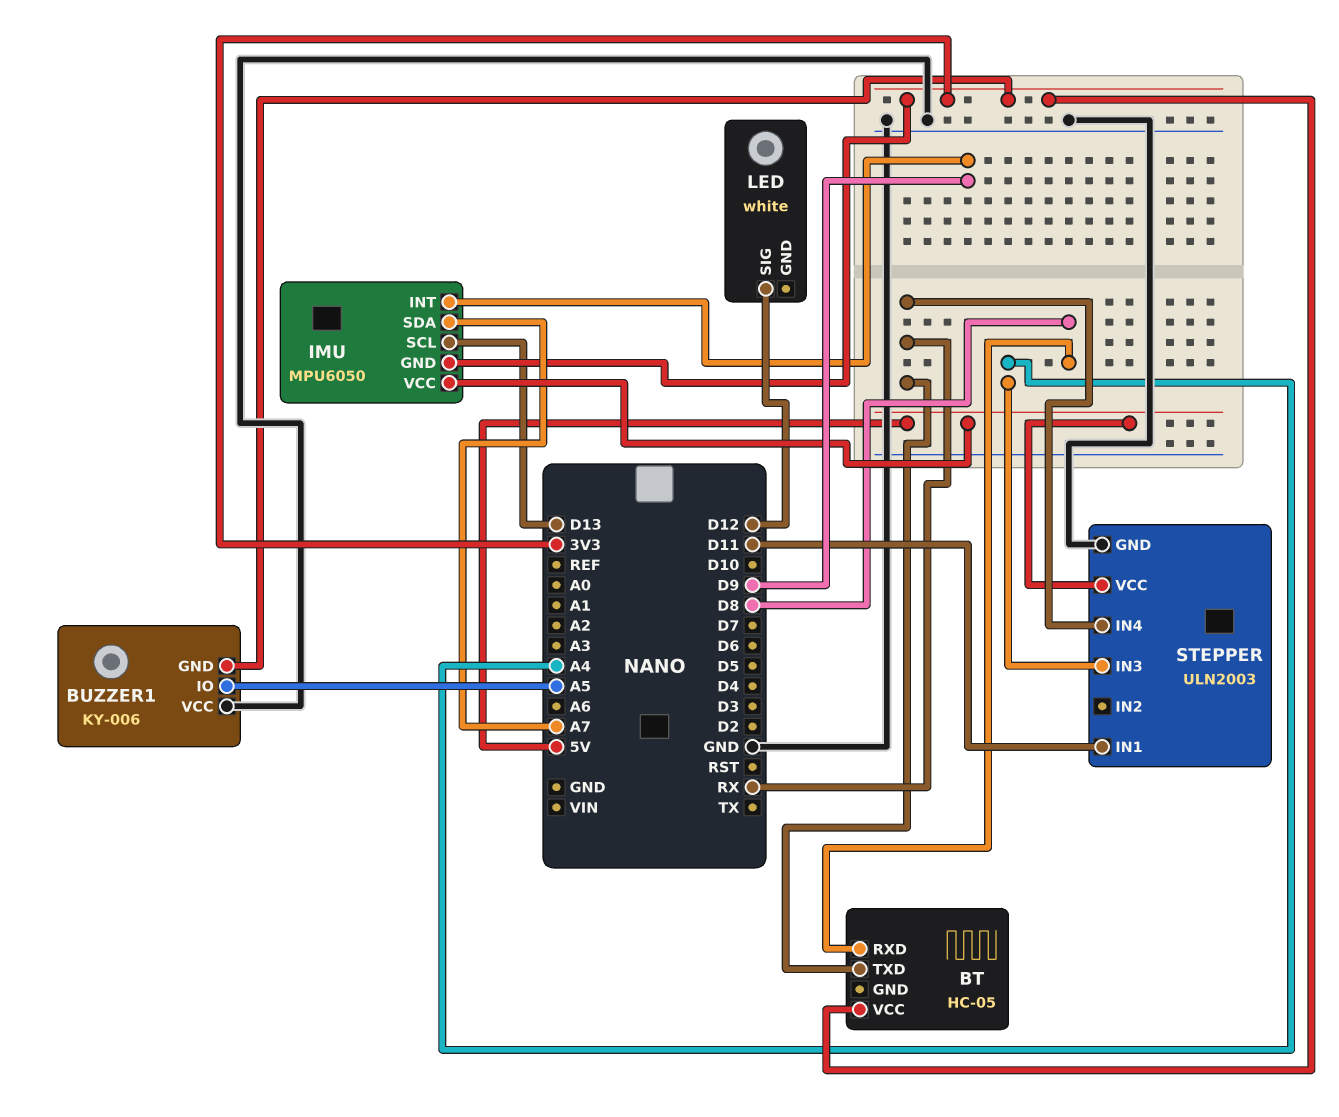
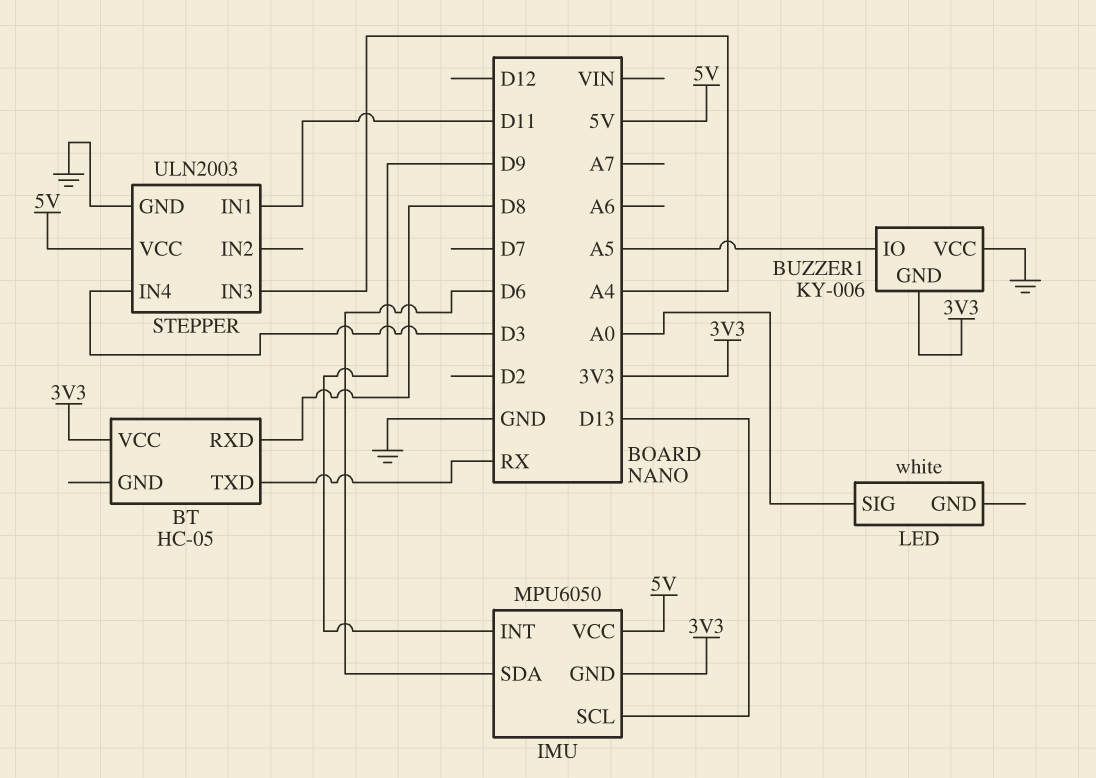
IMU pin SDA: A7 -> D6
LED pin SIG: D12 -> A0
STEPPER pin IN4: RX -> D3

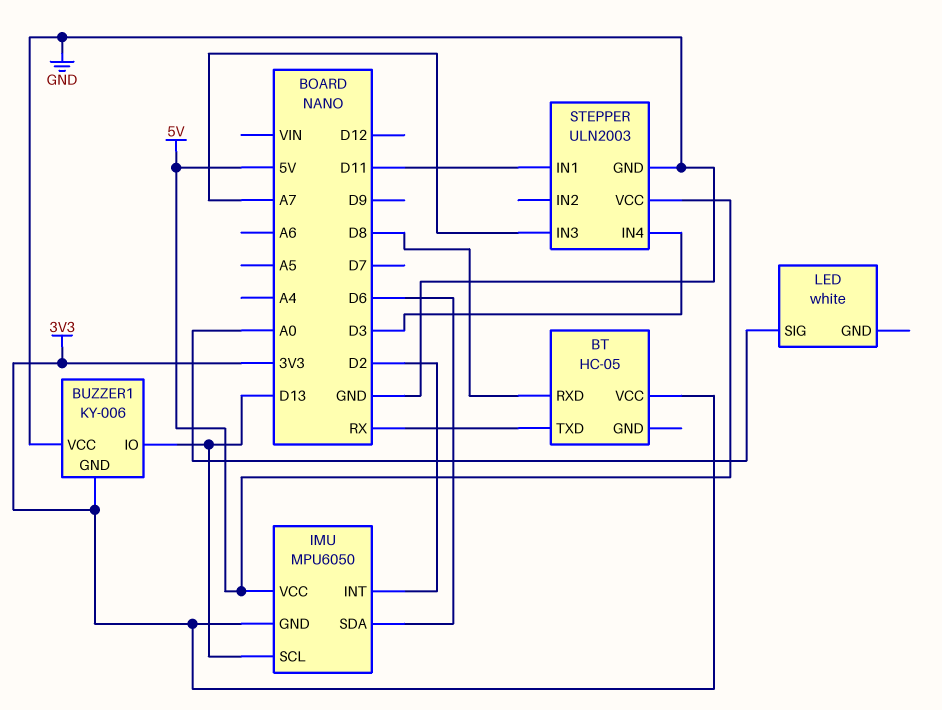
BUZZER1 pin IO: A5 -> D13
IMU pin INT: D9 -> D2
STEPPER pin IN3: A4 -> A7

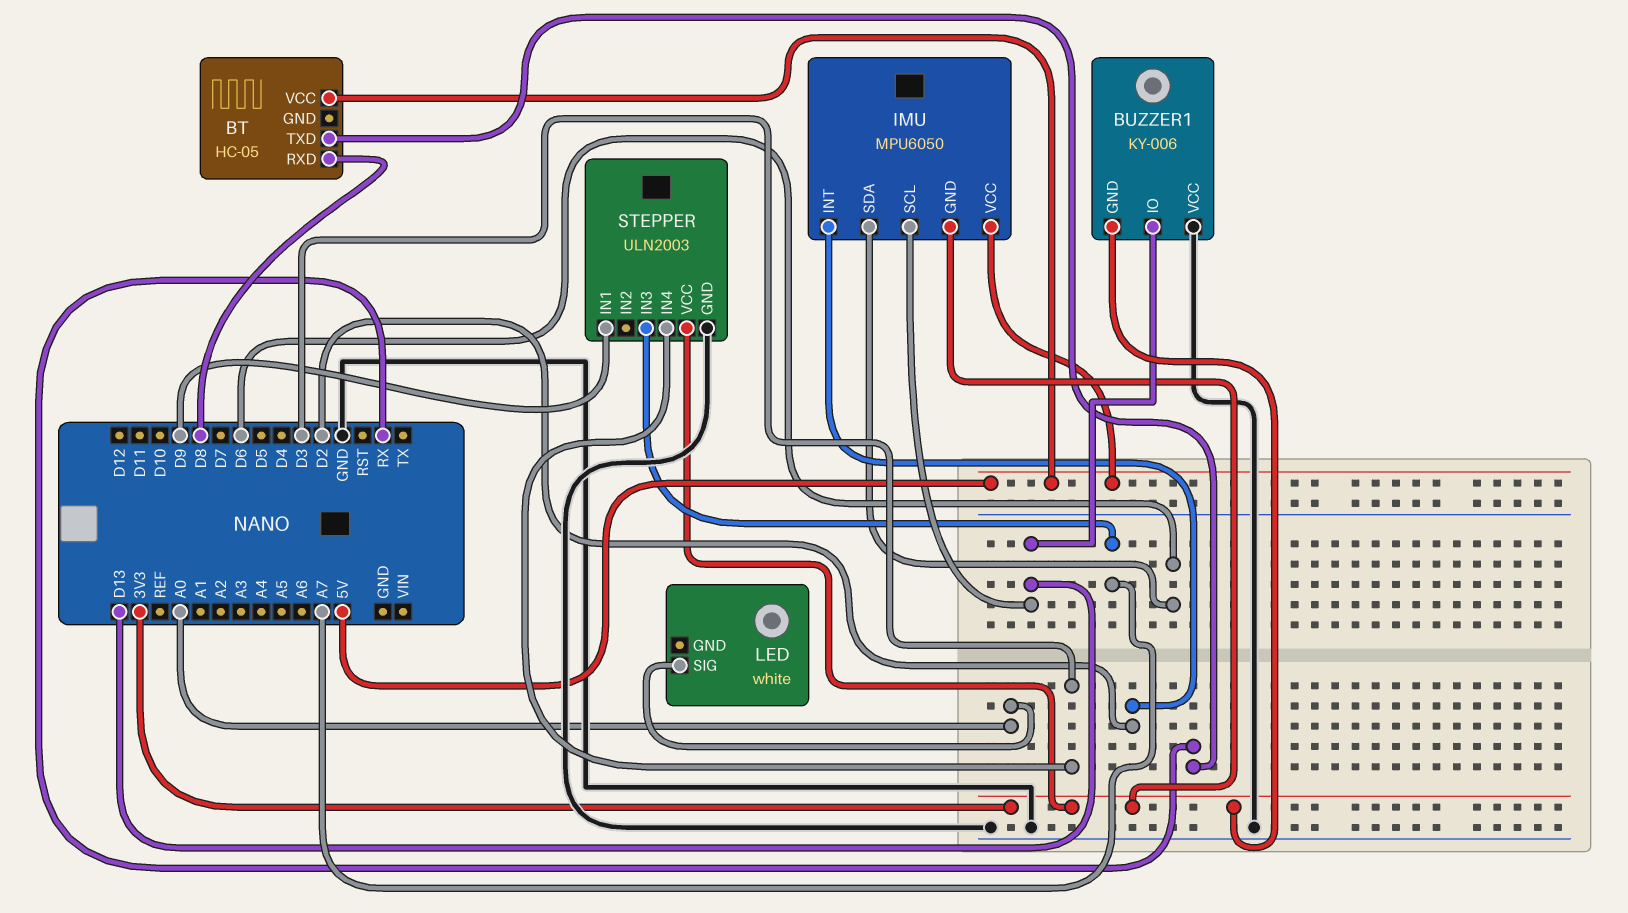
BT pin VCC: 3V3 -> 5V
STEPPER pin IN1: D11 -> D9
STEPPER pin VCC: 5V -> 3V3

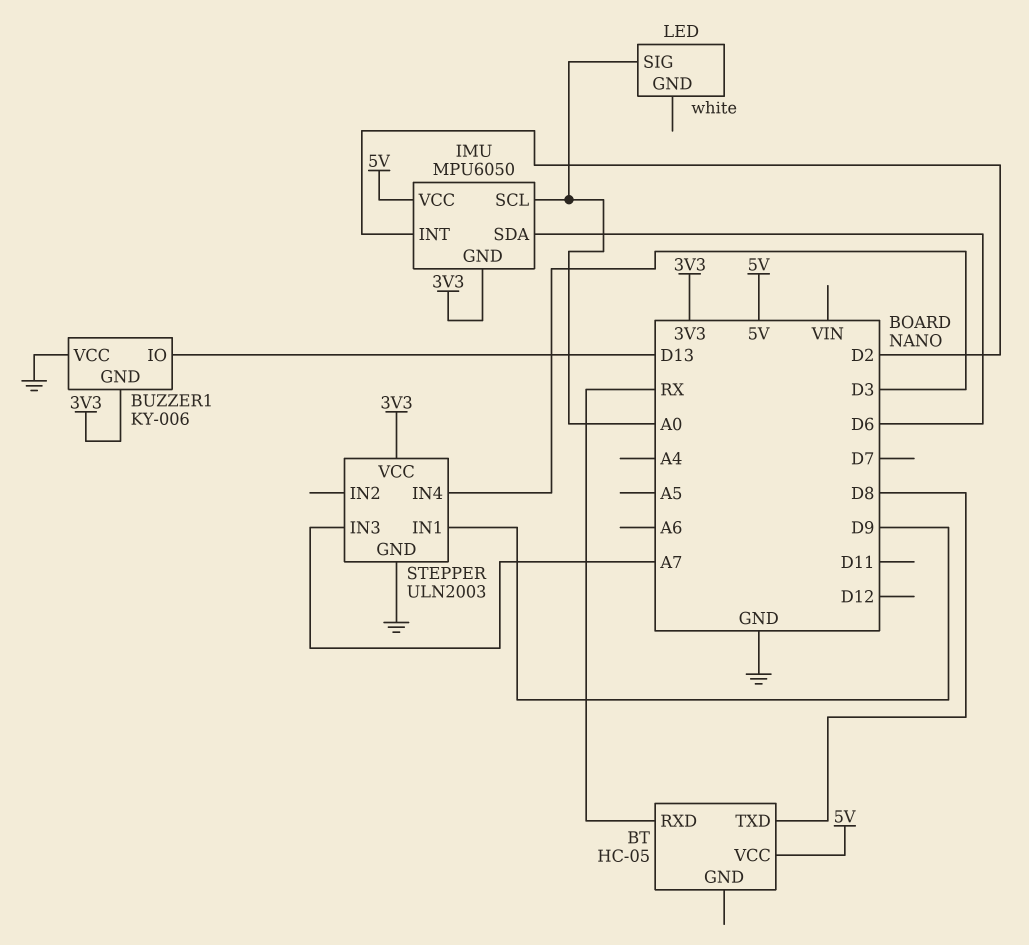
BT pin RXD: D8 -> RX
BT pin TXD: RX -> D8
IMU pin SCL: D13 -> A0

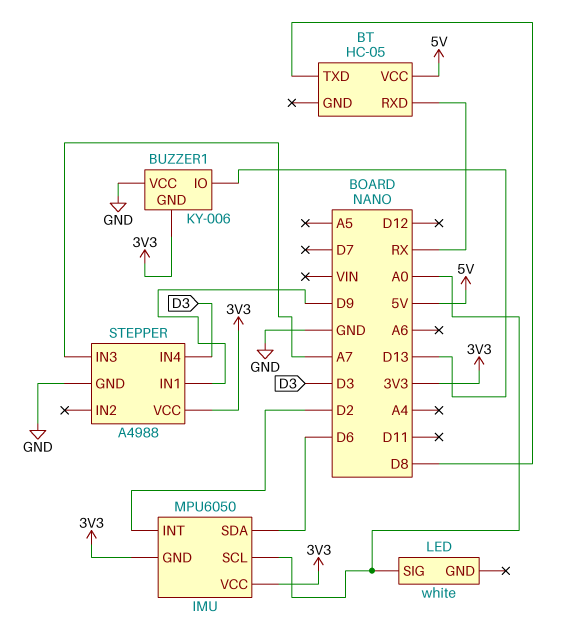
IMU pin VCC: 5V -> 3V3
STEPPER: ULN2003 -> A4988

